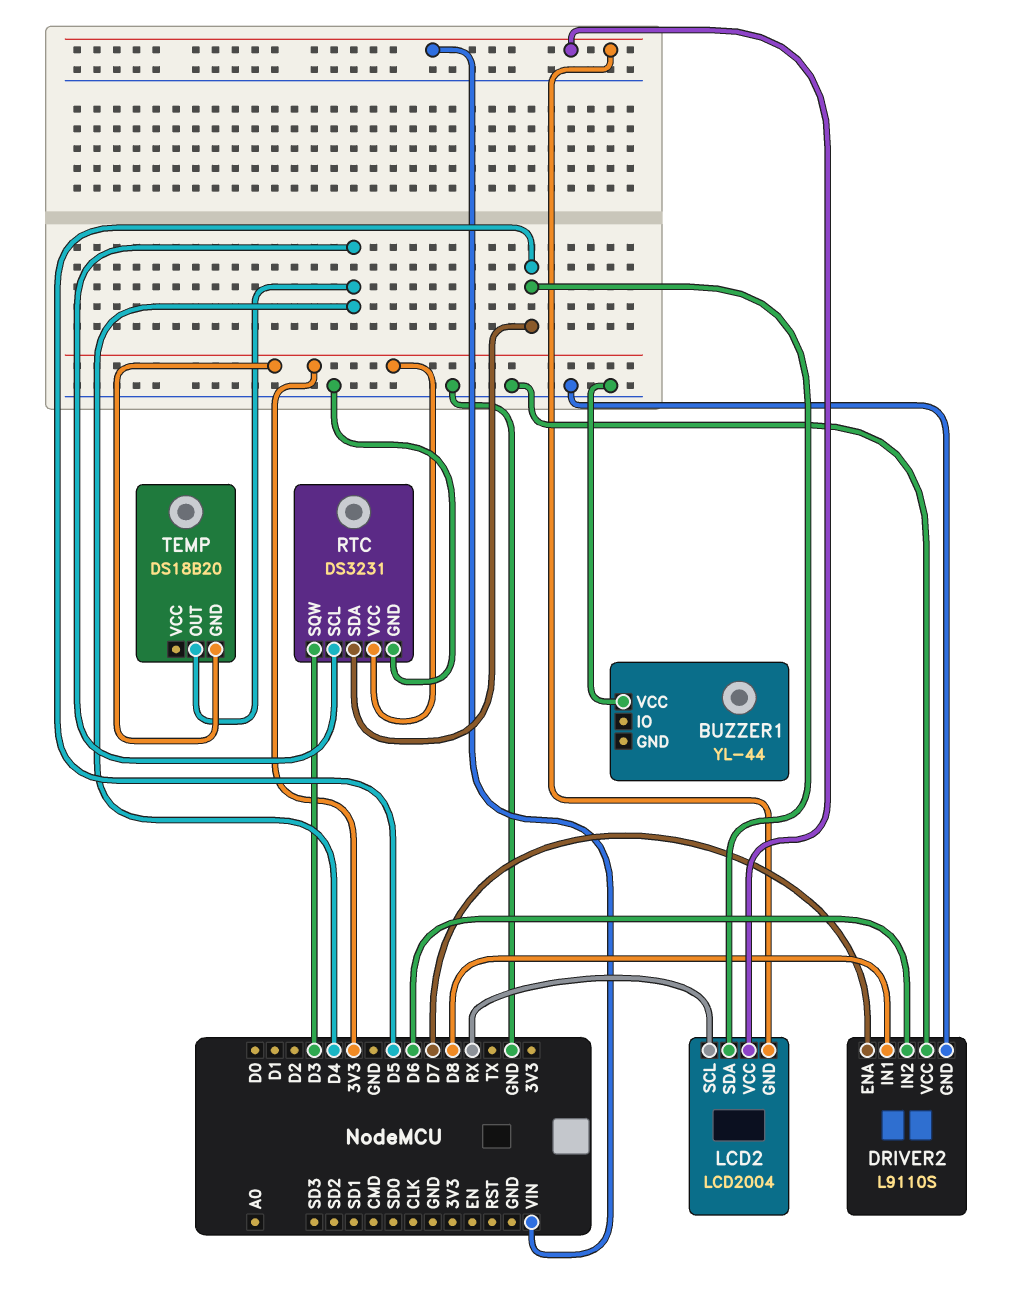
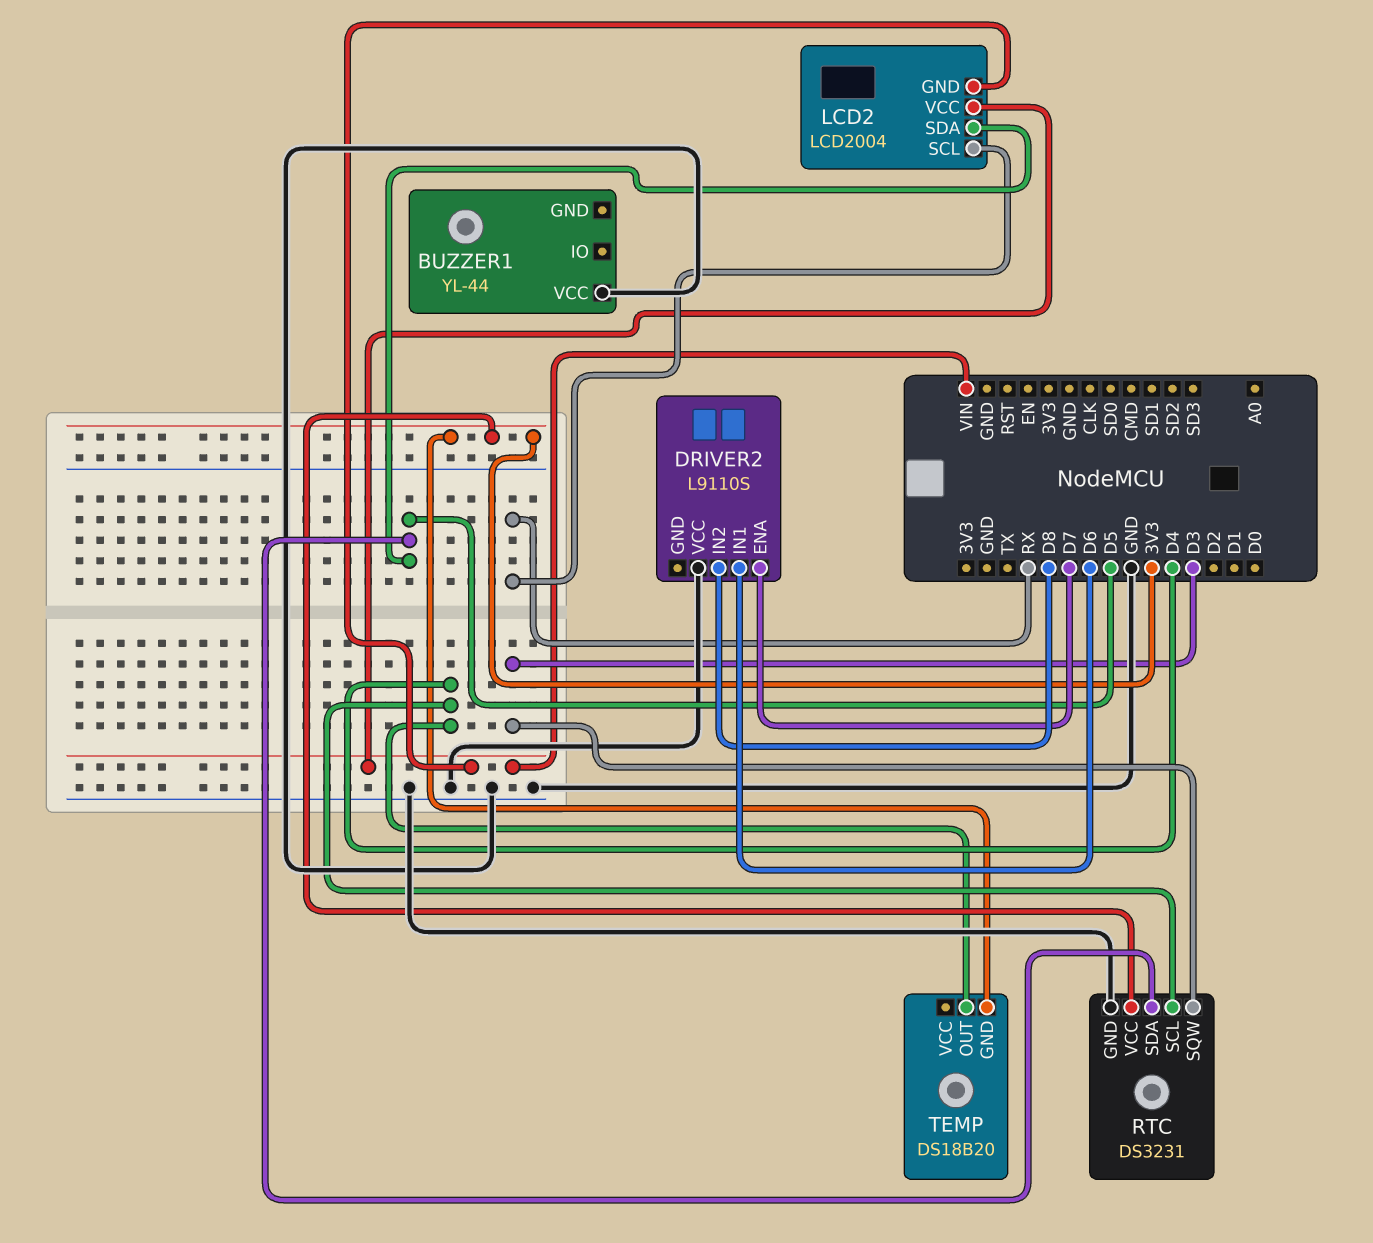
DRIVER2 pin GND: GND -> none
DRIVER2 pin IN1: D8 -> D6
DRIVER2 pin IN2: D6 -> D8

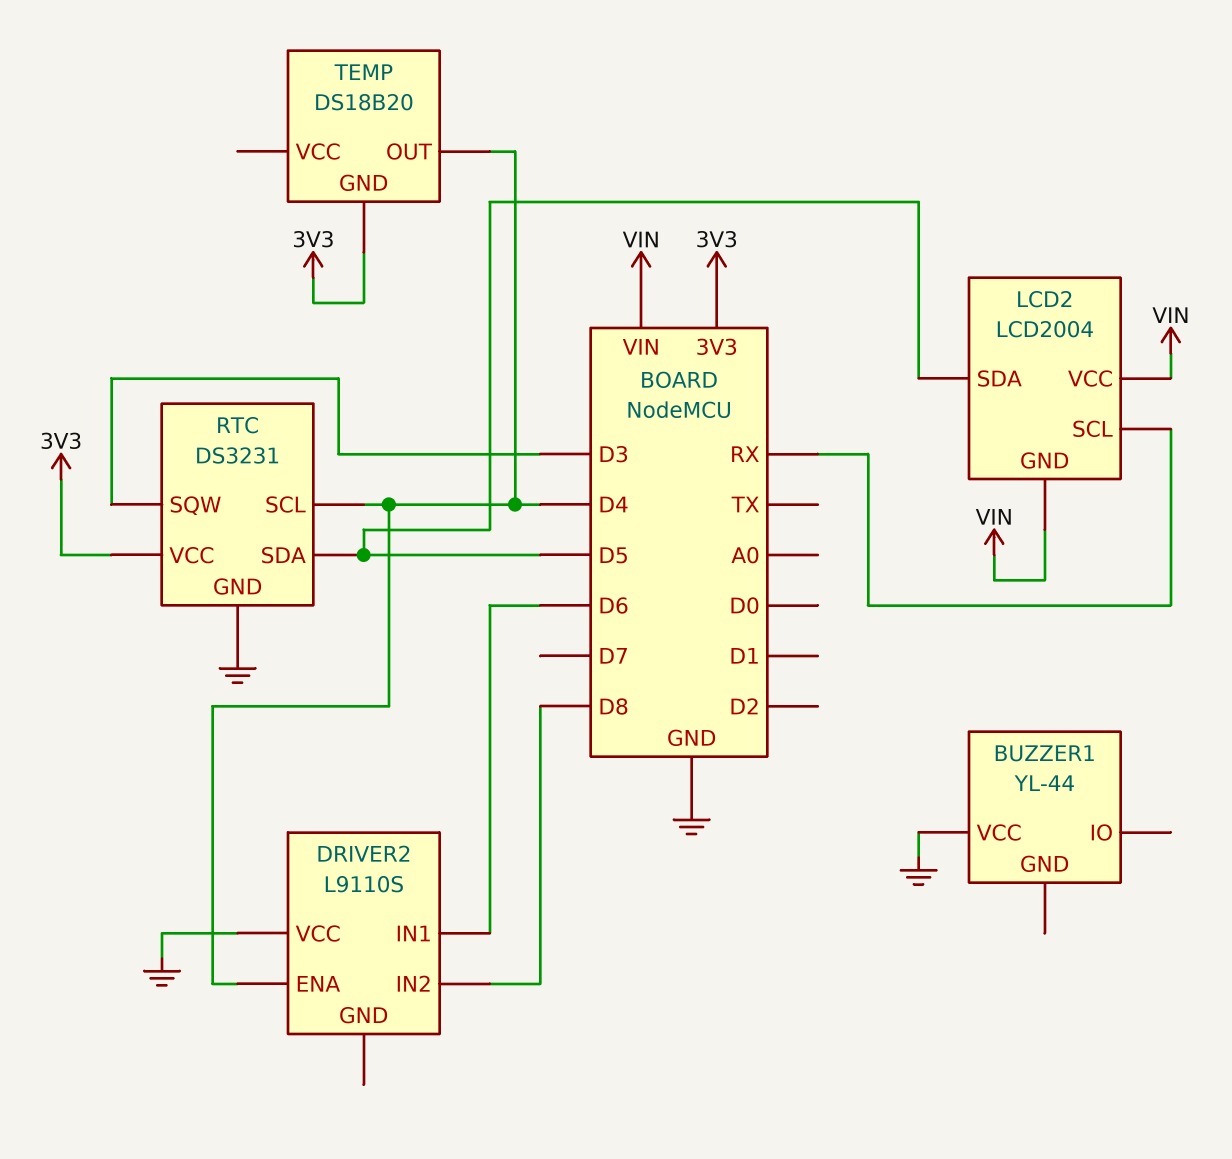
DRIVER2 pin ENA: D7 -> D4

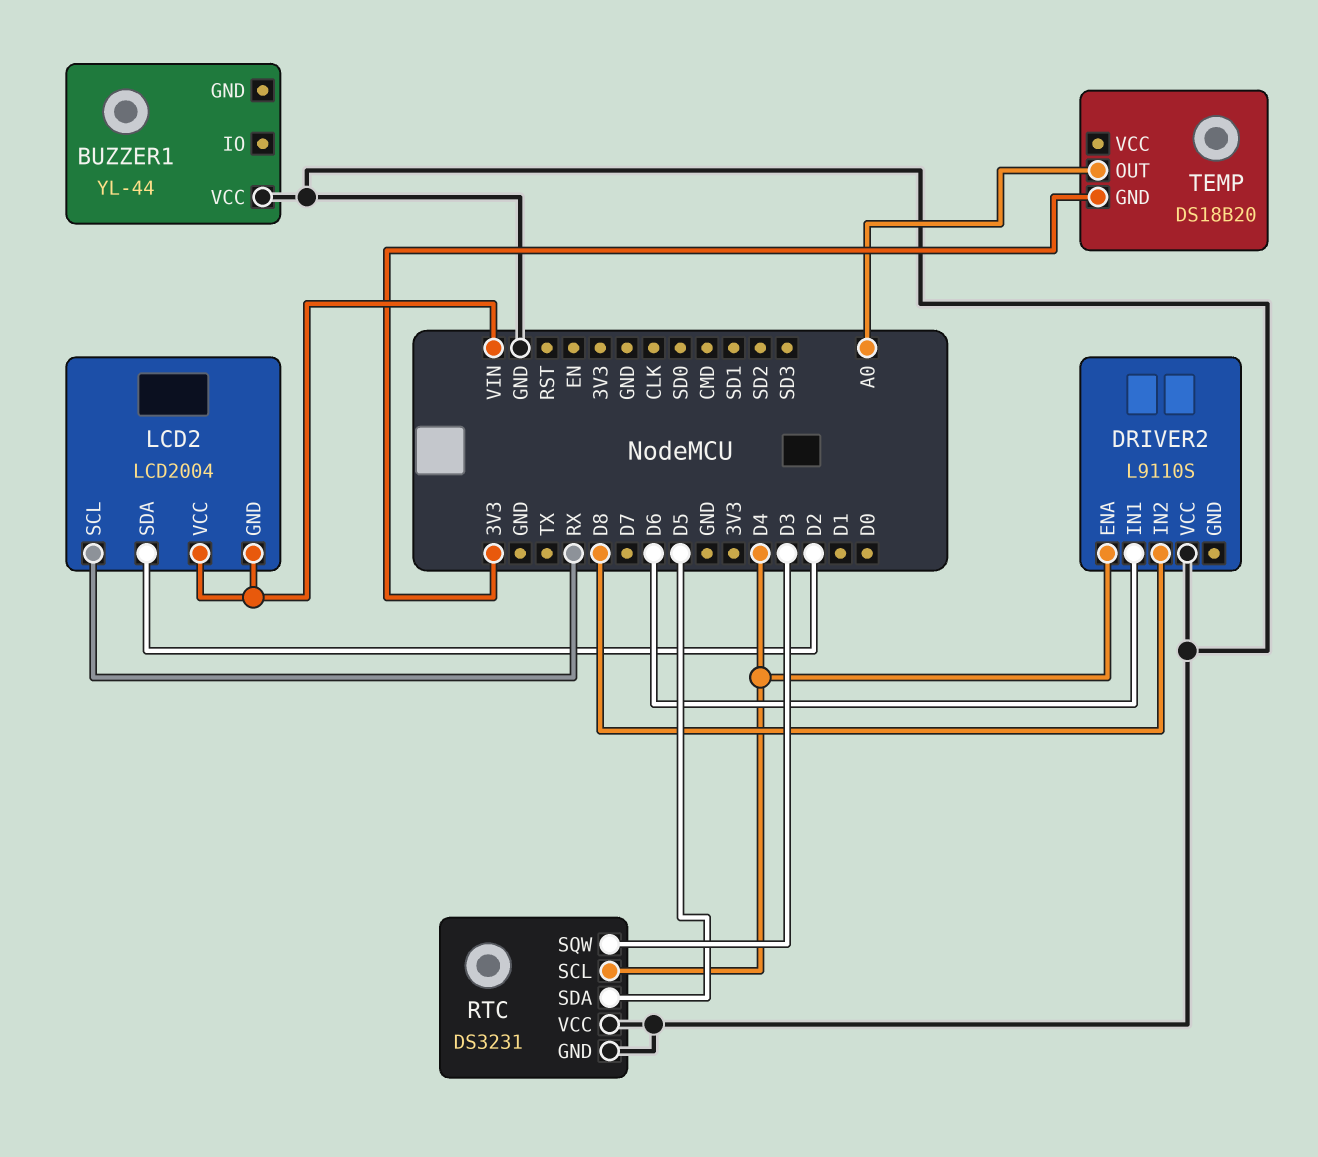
LCD2 pin SDA: D5 -> D2
RTC pin VCC: 3V3 -> GND
TEMP pin OUT: D4 -> A0

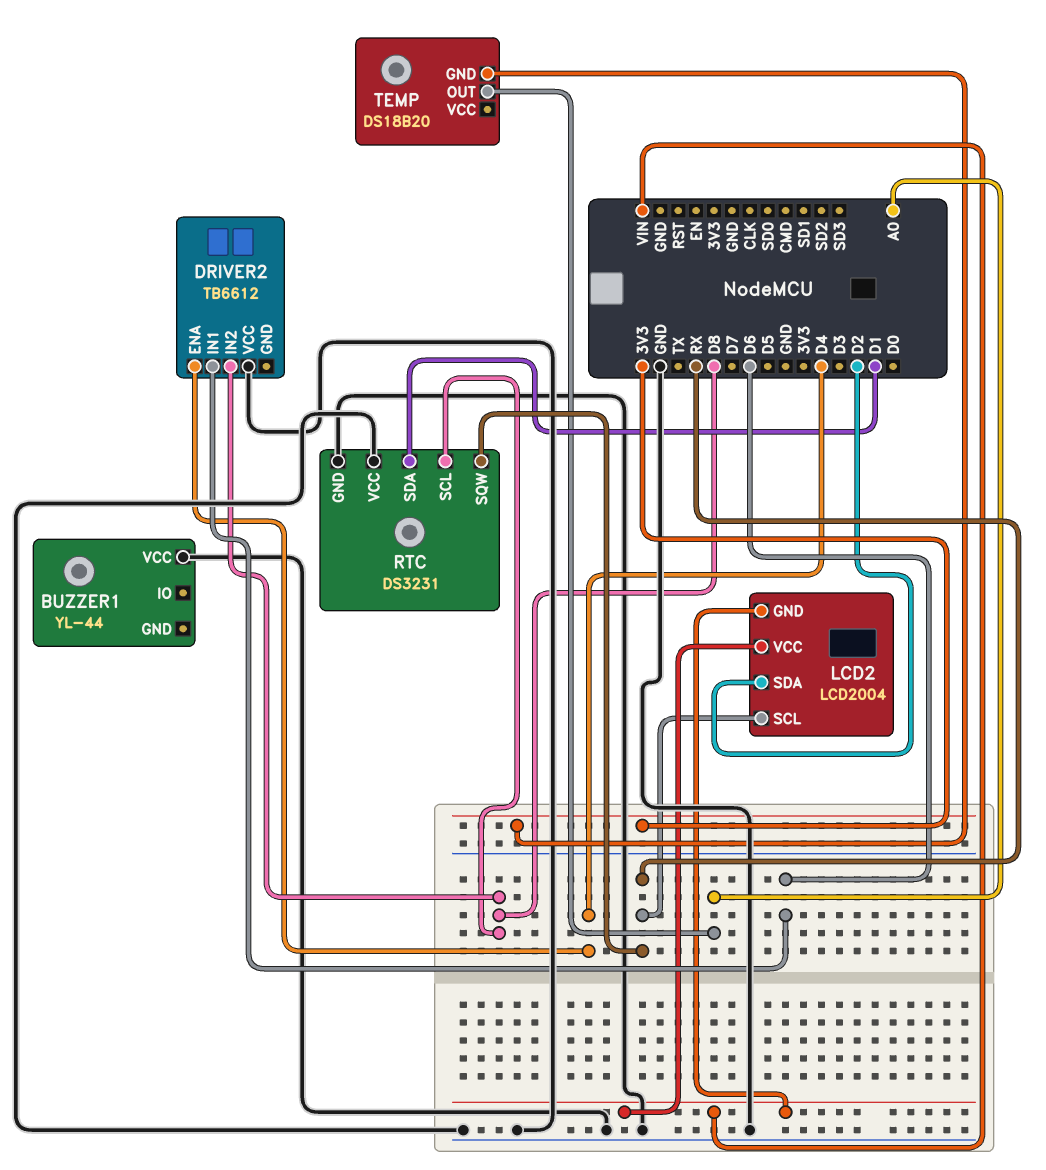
DRIVER2: L9110S -> TB6612
RTC pin SCL: D4 -> D8
RTC pin SDA: D5 -> D1
RTC pin SQW: D3 -> RX

